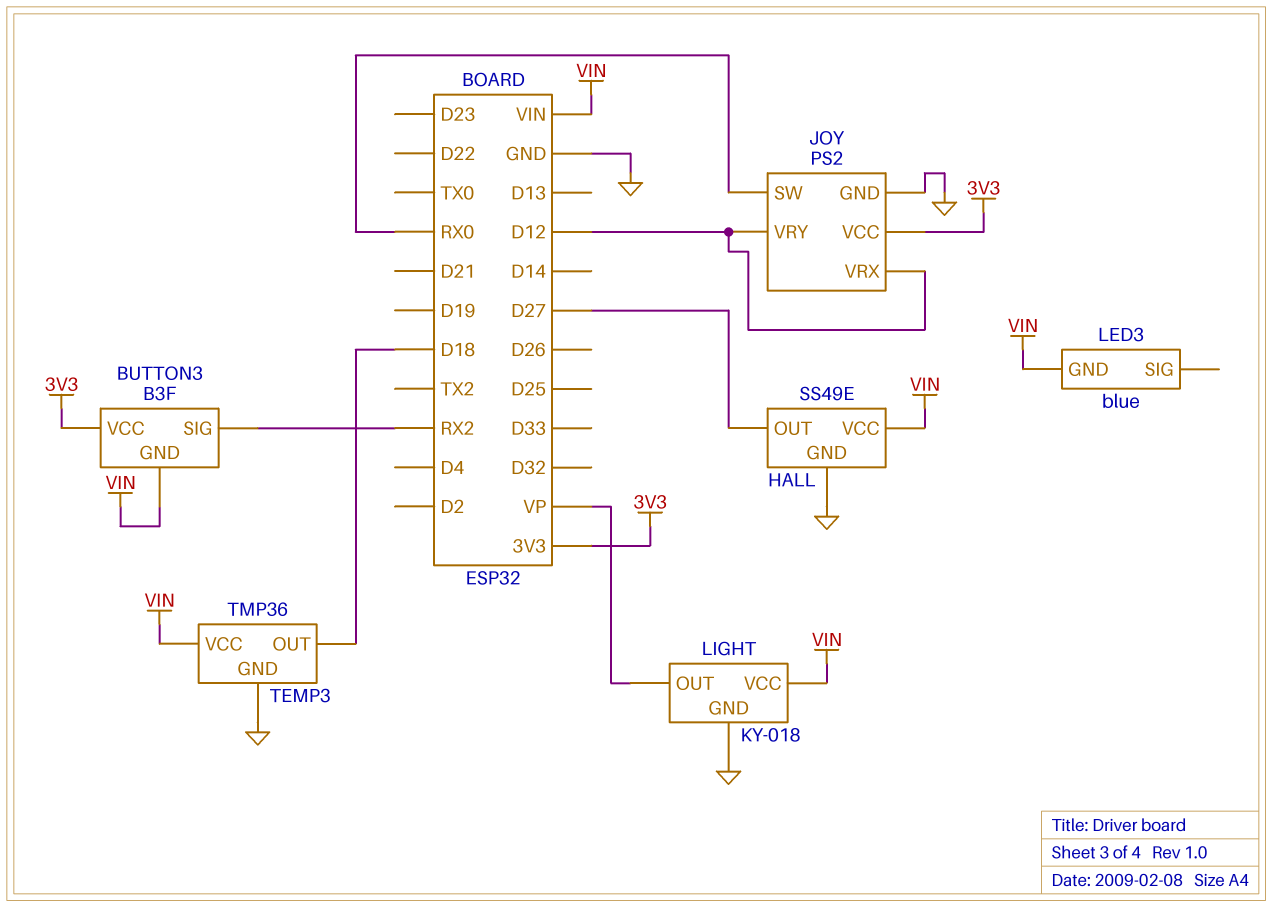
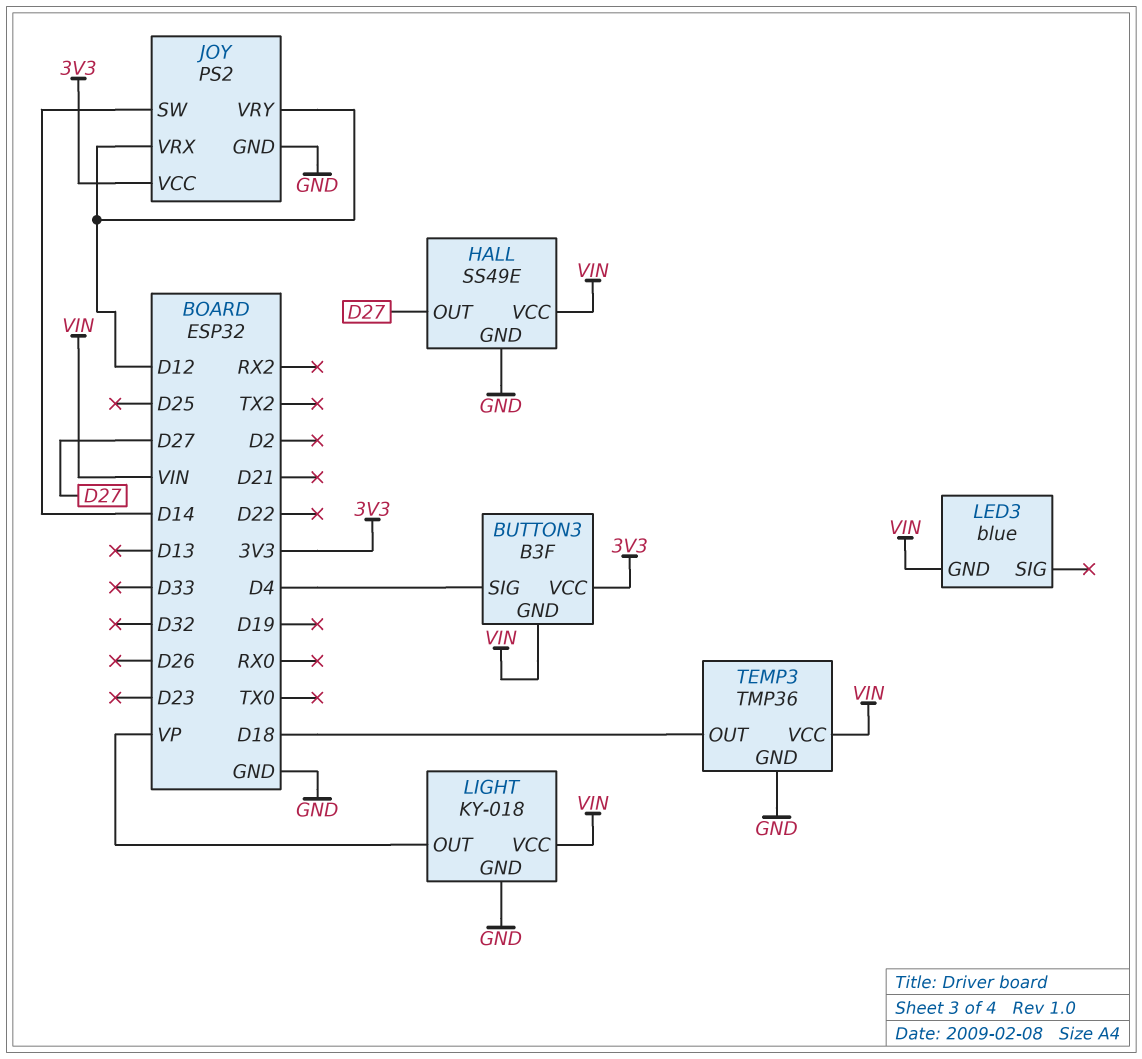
BUTTON3 pin SIG: RX2 -> D4
JOY pin SW: RX0 -> D14

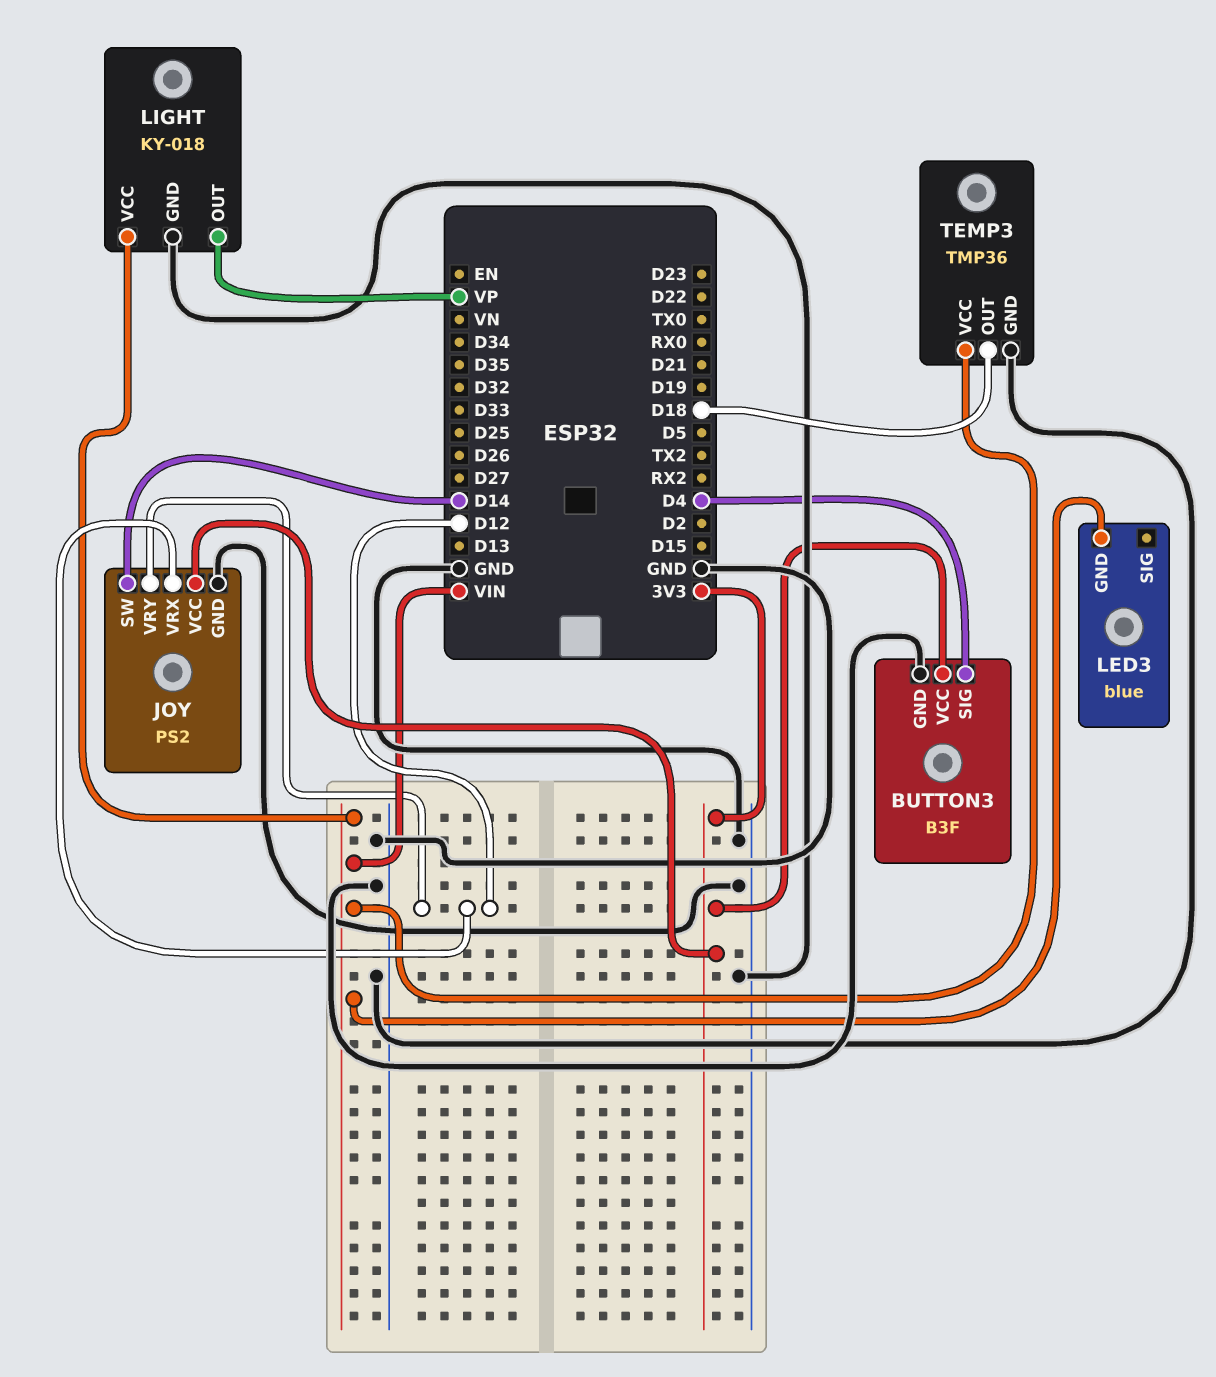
BUTTON3 pin GND: VIN -> GND
HALL: SS49E -> none
HALL pin GND: GND -> none
HALL pin OUT: D27 -> none
HALL pin VCC: VIN -> none

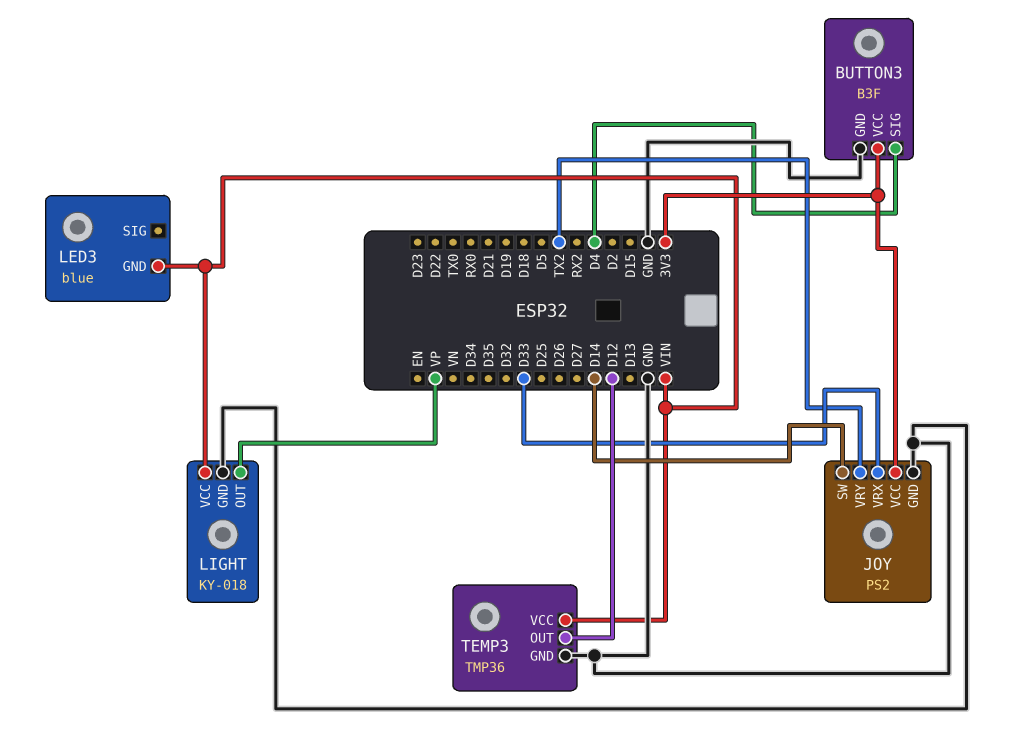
JOY pin VRX: D12 -> D33
JOY pin VRY: D12 -> TX2
TEMP3 pin OUT: D18 -> D12

